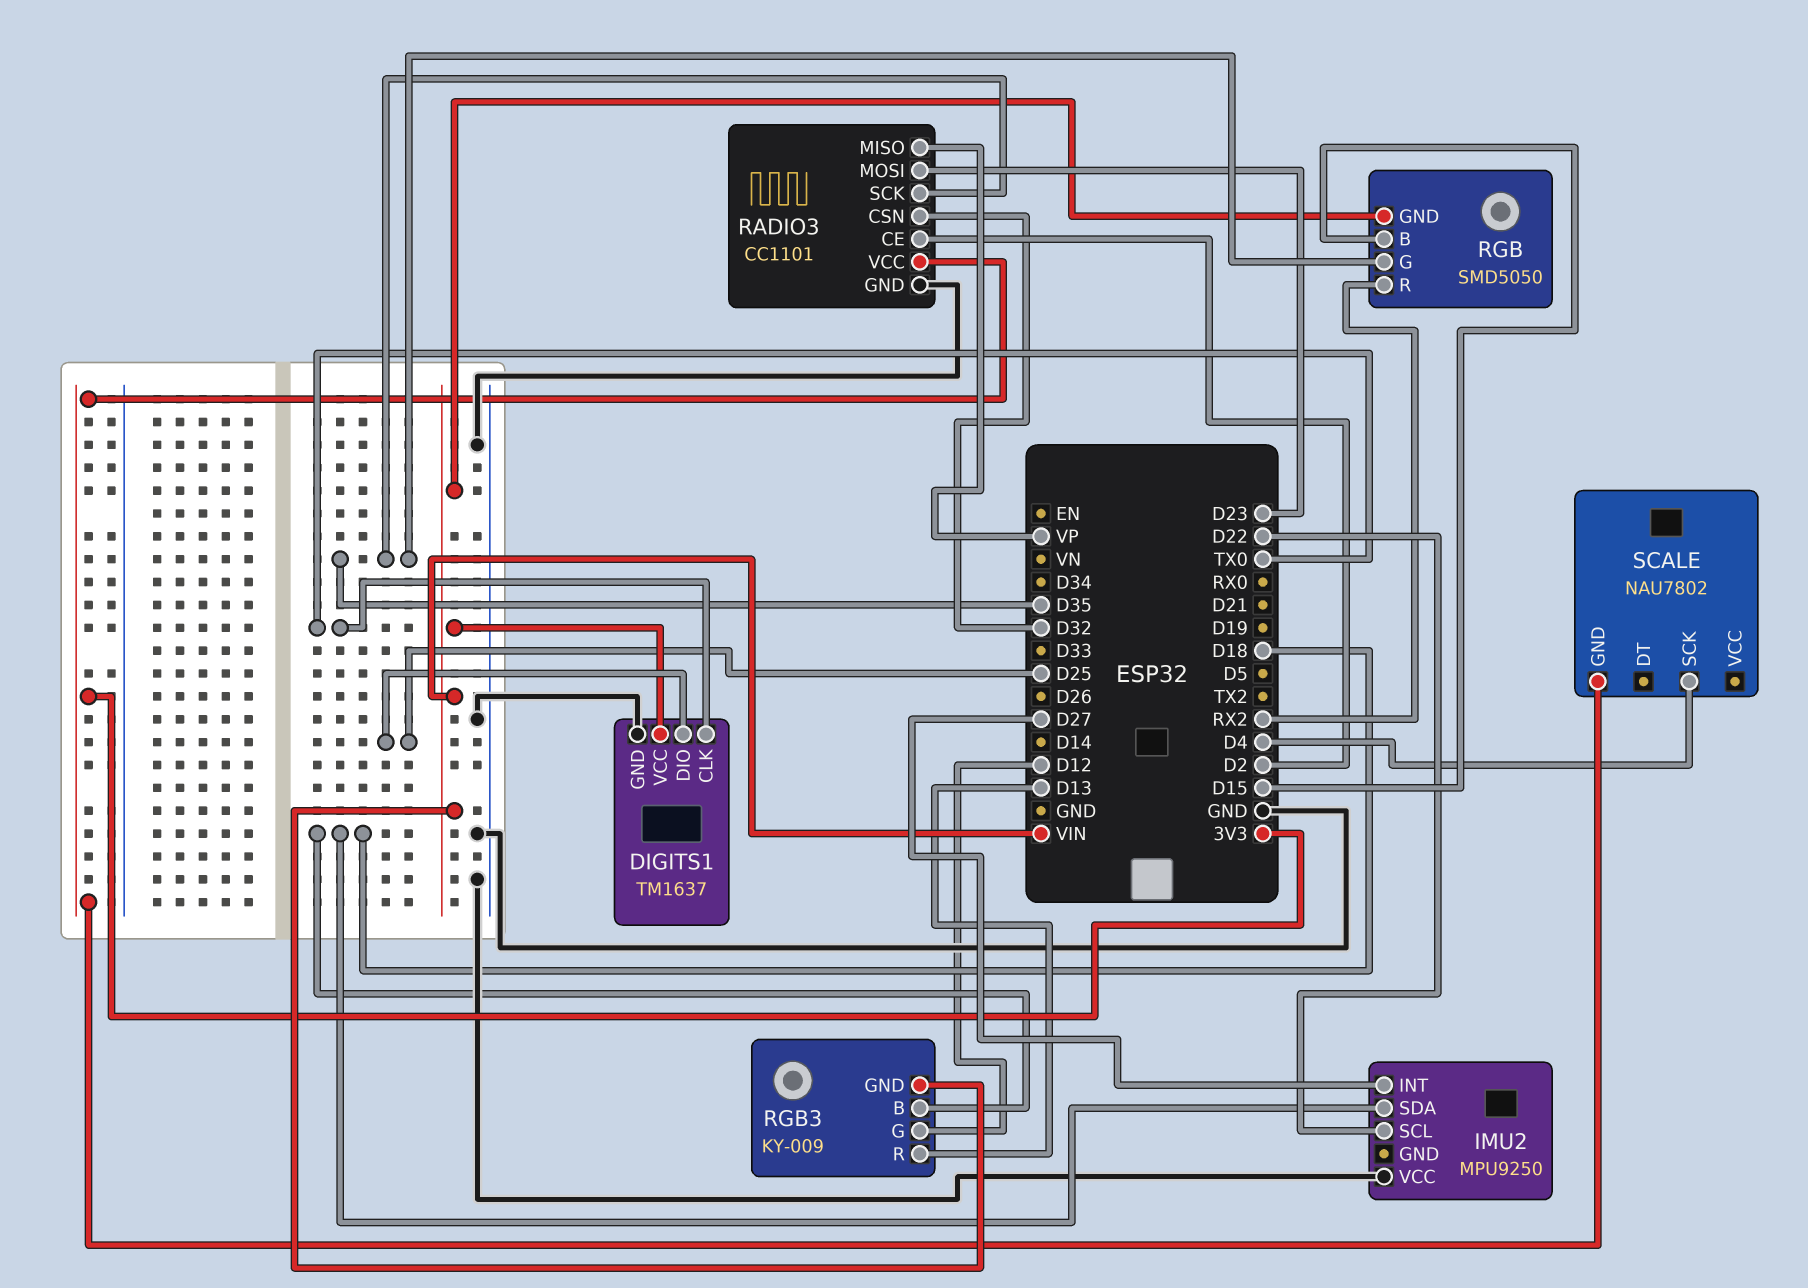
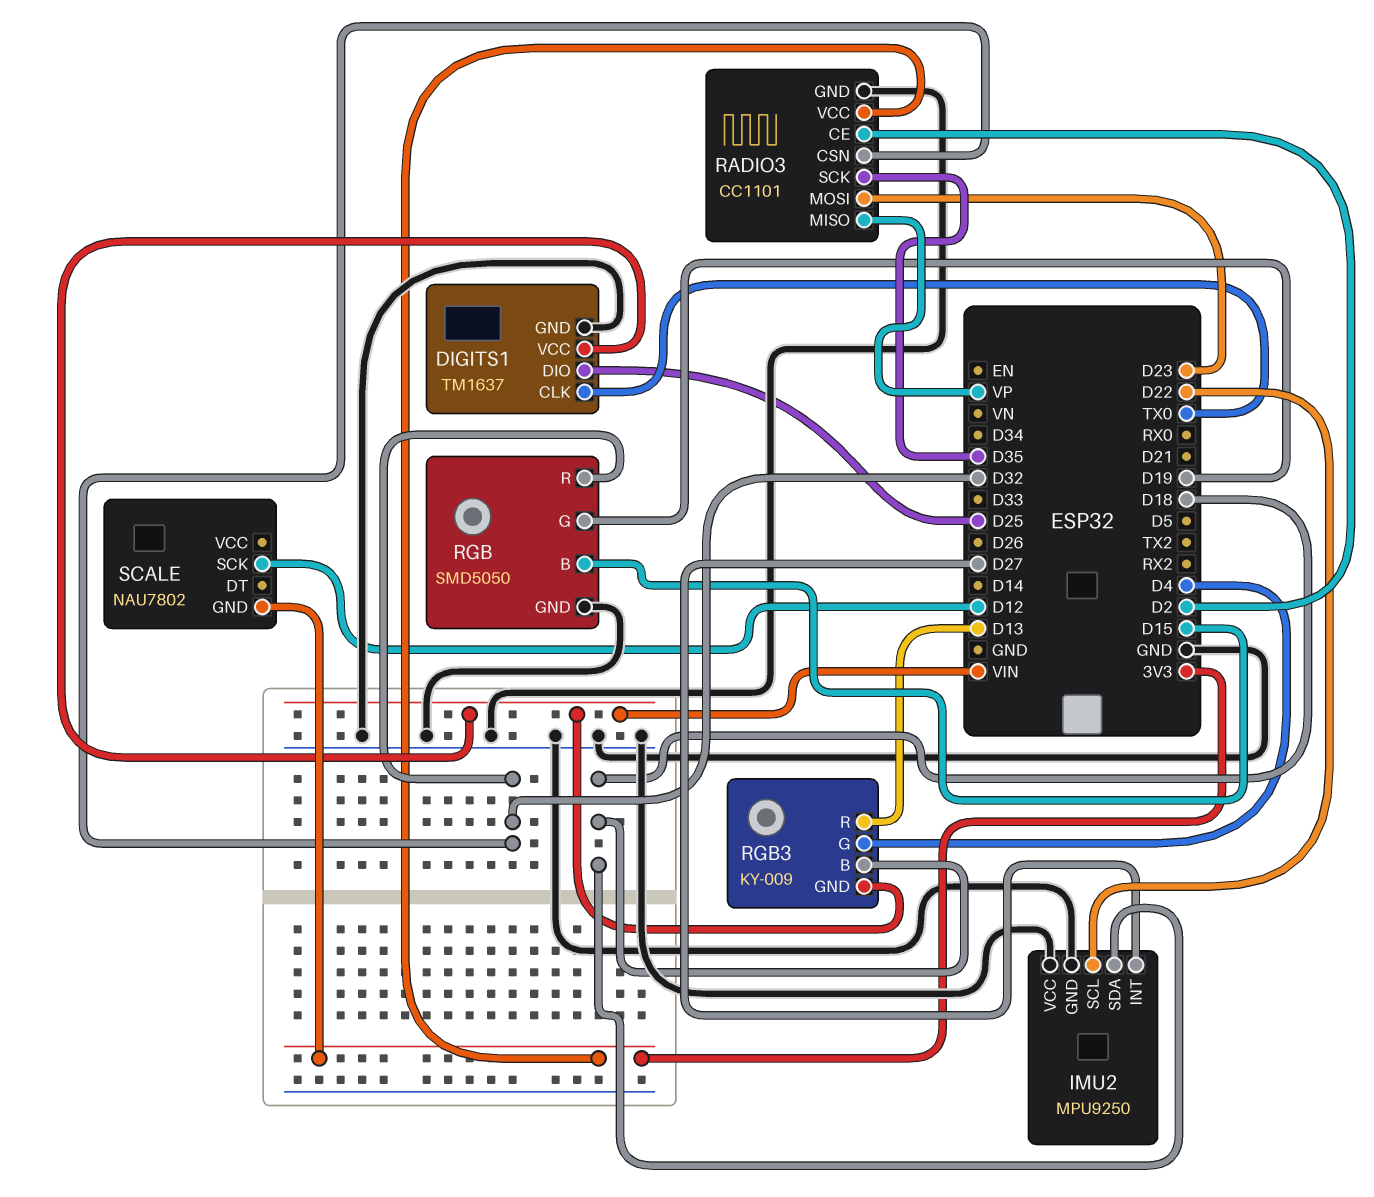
IMU2 pin GND: none -> GND
RGB pin G: D35 -> D19
RGB pin GND: VIN -> GND
RGB pin R: RX2 -> D32
RGB3 pin G: D12 -> D4
SCALE pin SCK: D4 -> D12

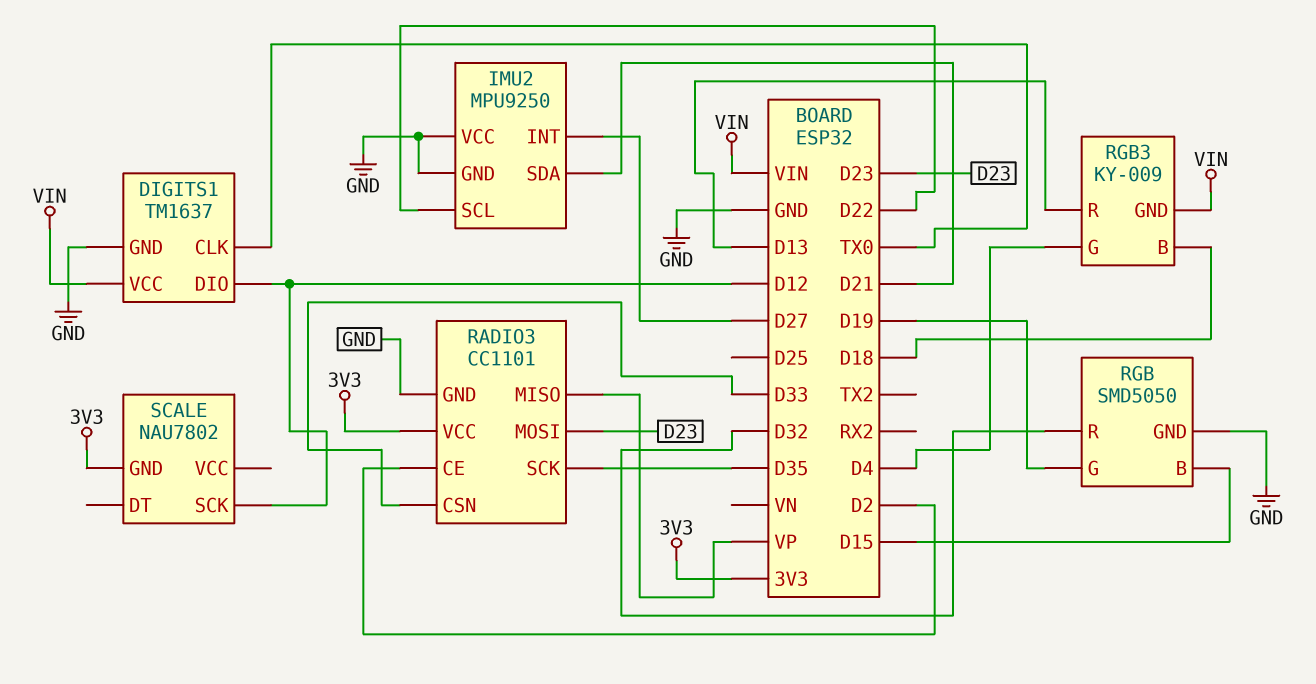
DIGITS1 pin DIO: D25 -> D12
IMU2 pin SDA: D18 -> D21
RADIO3 pin CSN: D32 -> D33

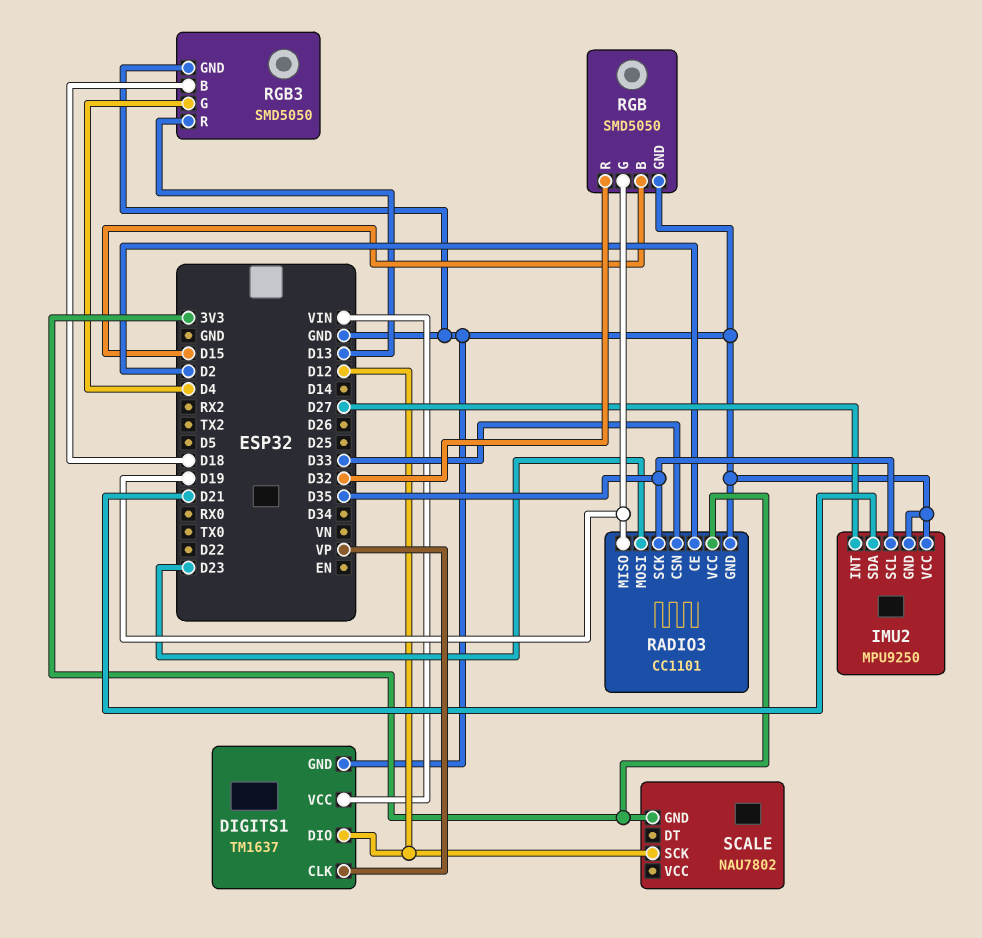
DIGITS1 pin CLK: TX0 -> VP
IMU2 pin SCL: D22 -> D35
RADIO3 pin MISO: VP -> D19
RGB3: KY-009 -> SMD5050
RGB3 pin GND: VIN -> GND

